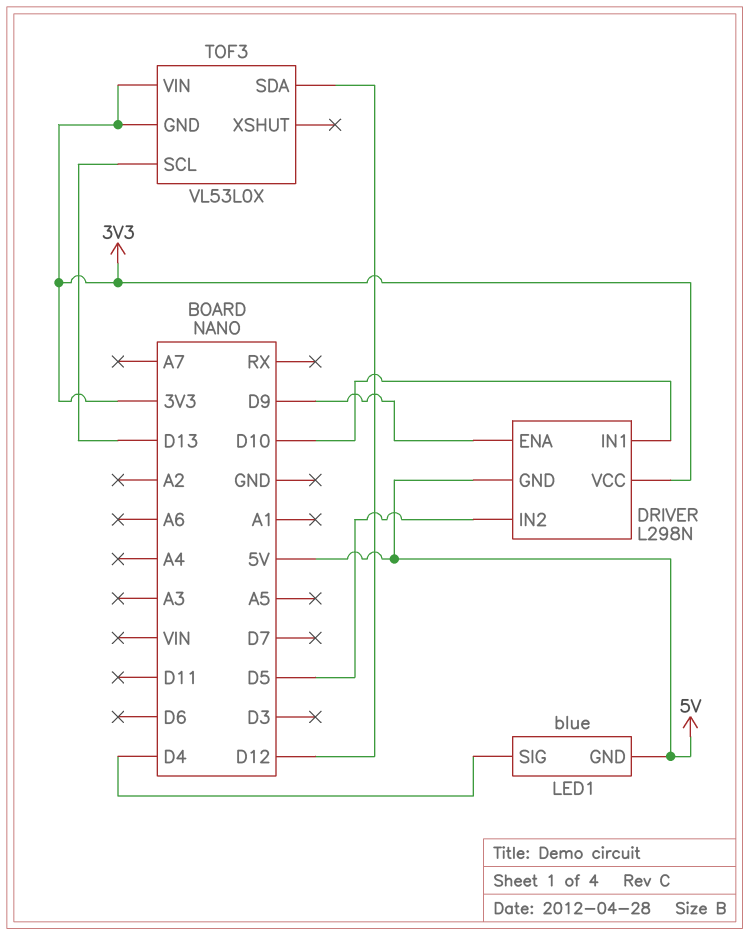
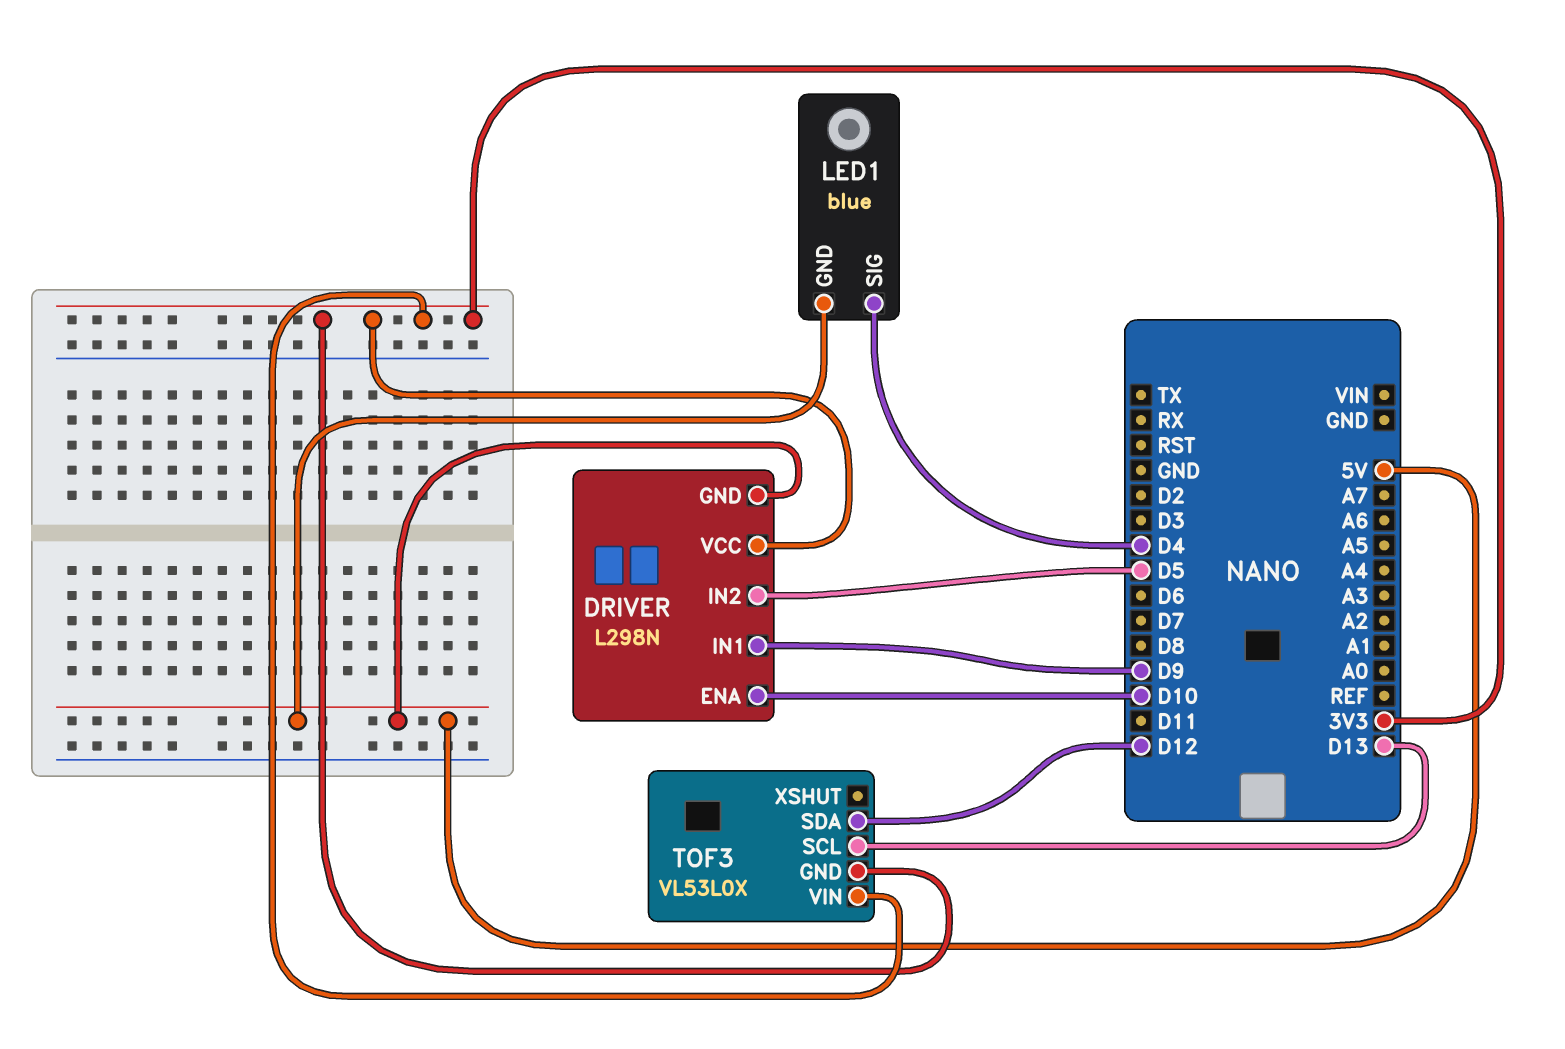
DRIVER pin ENA: D9 -> D10
DRIVER pin IN1: D10 -> D9

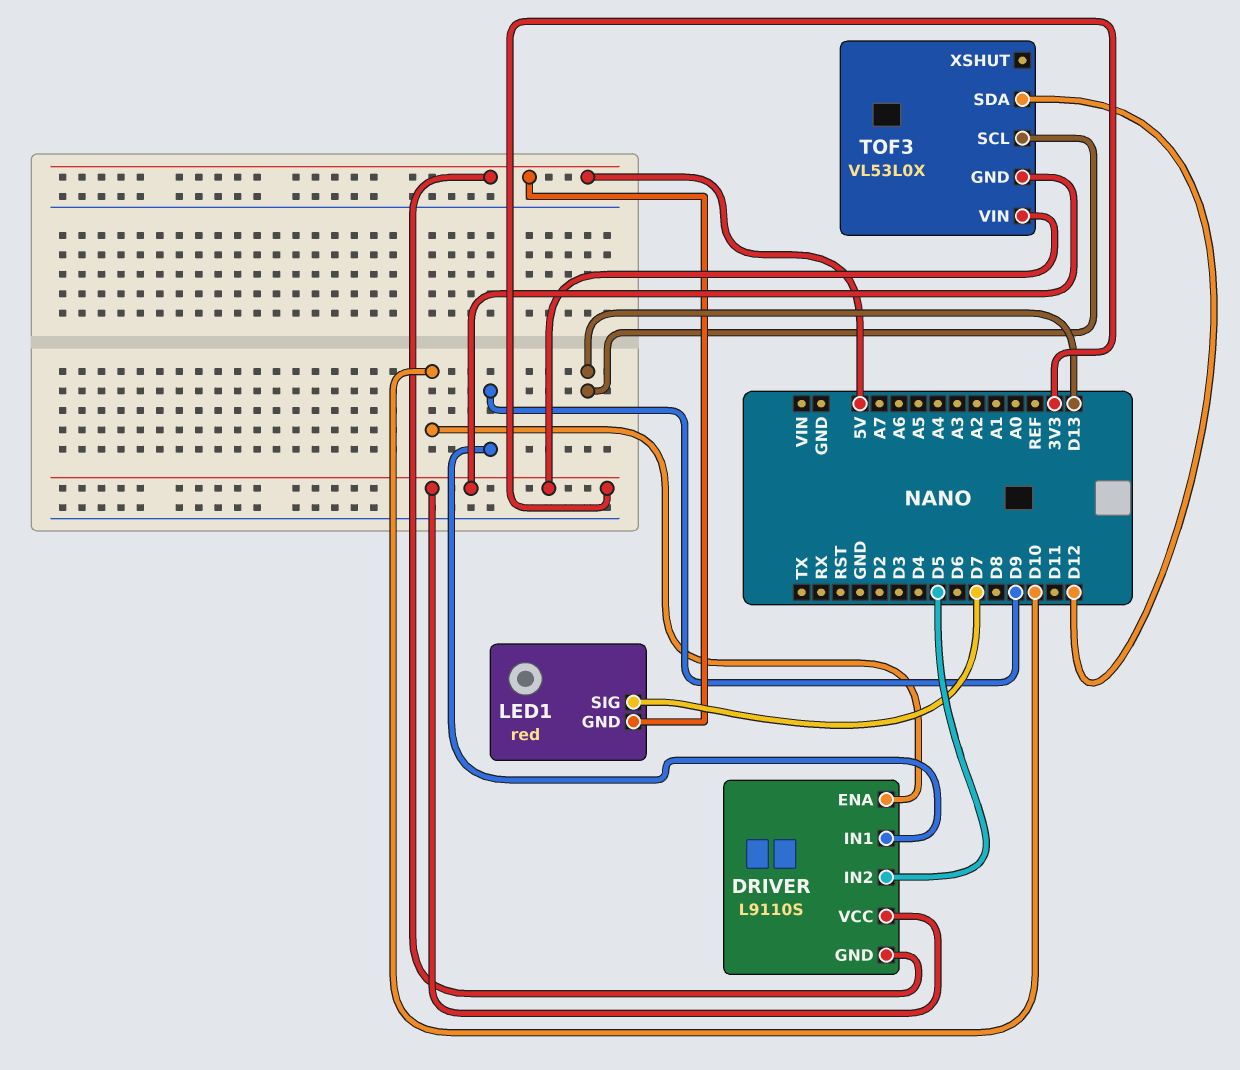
DRIVER: L298N -> L9110S
LED1: blue -> red
LED1 pin SIG: D4 -> D7

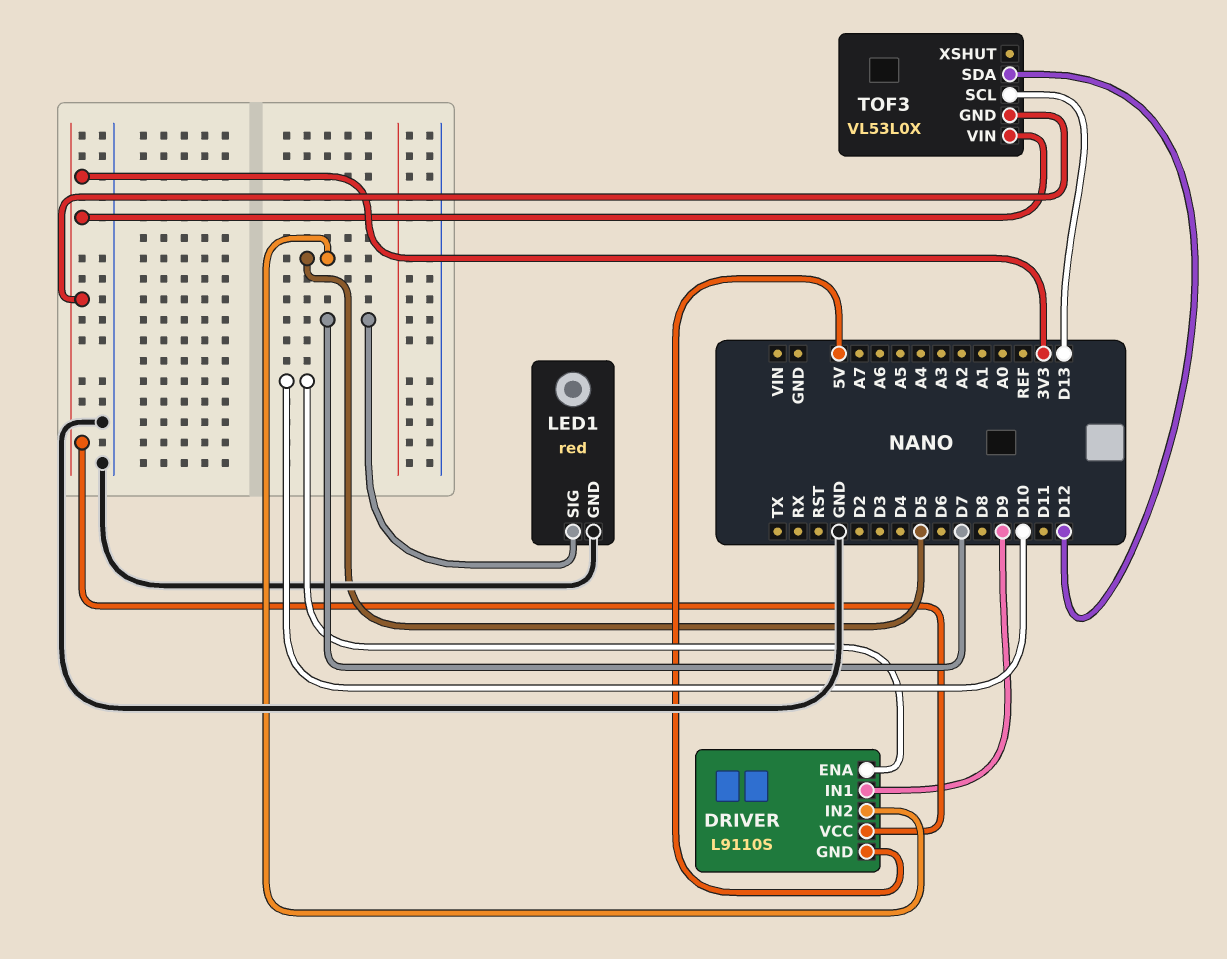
LED1 pin GND: 5V -> GND

